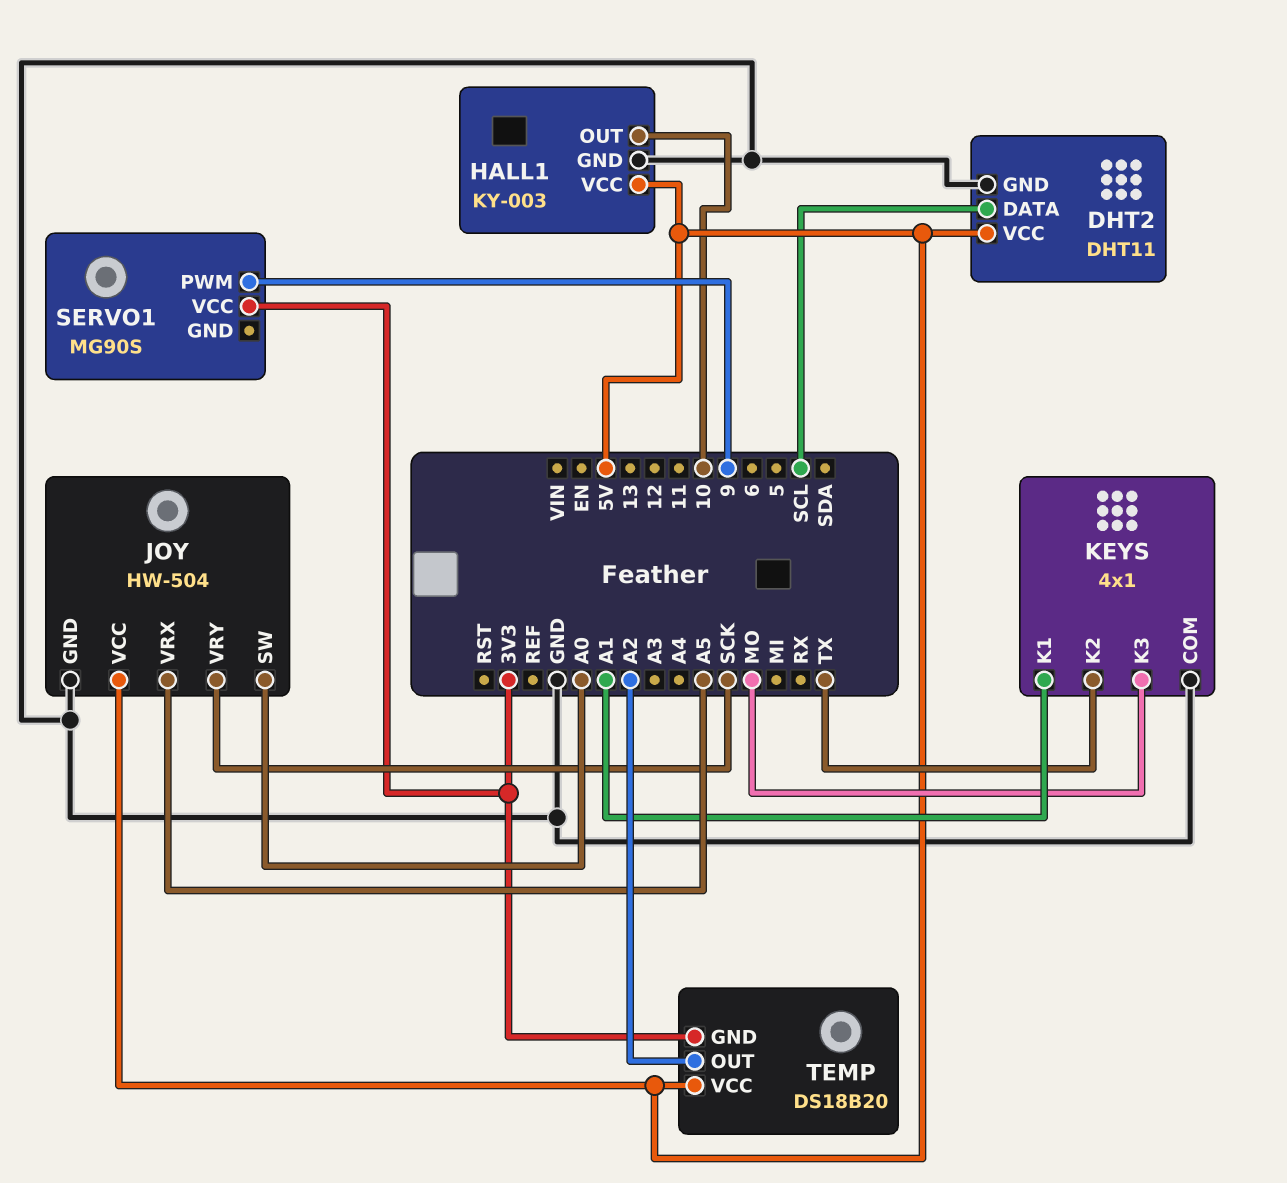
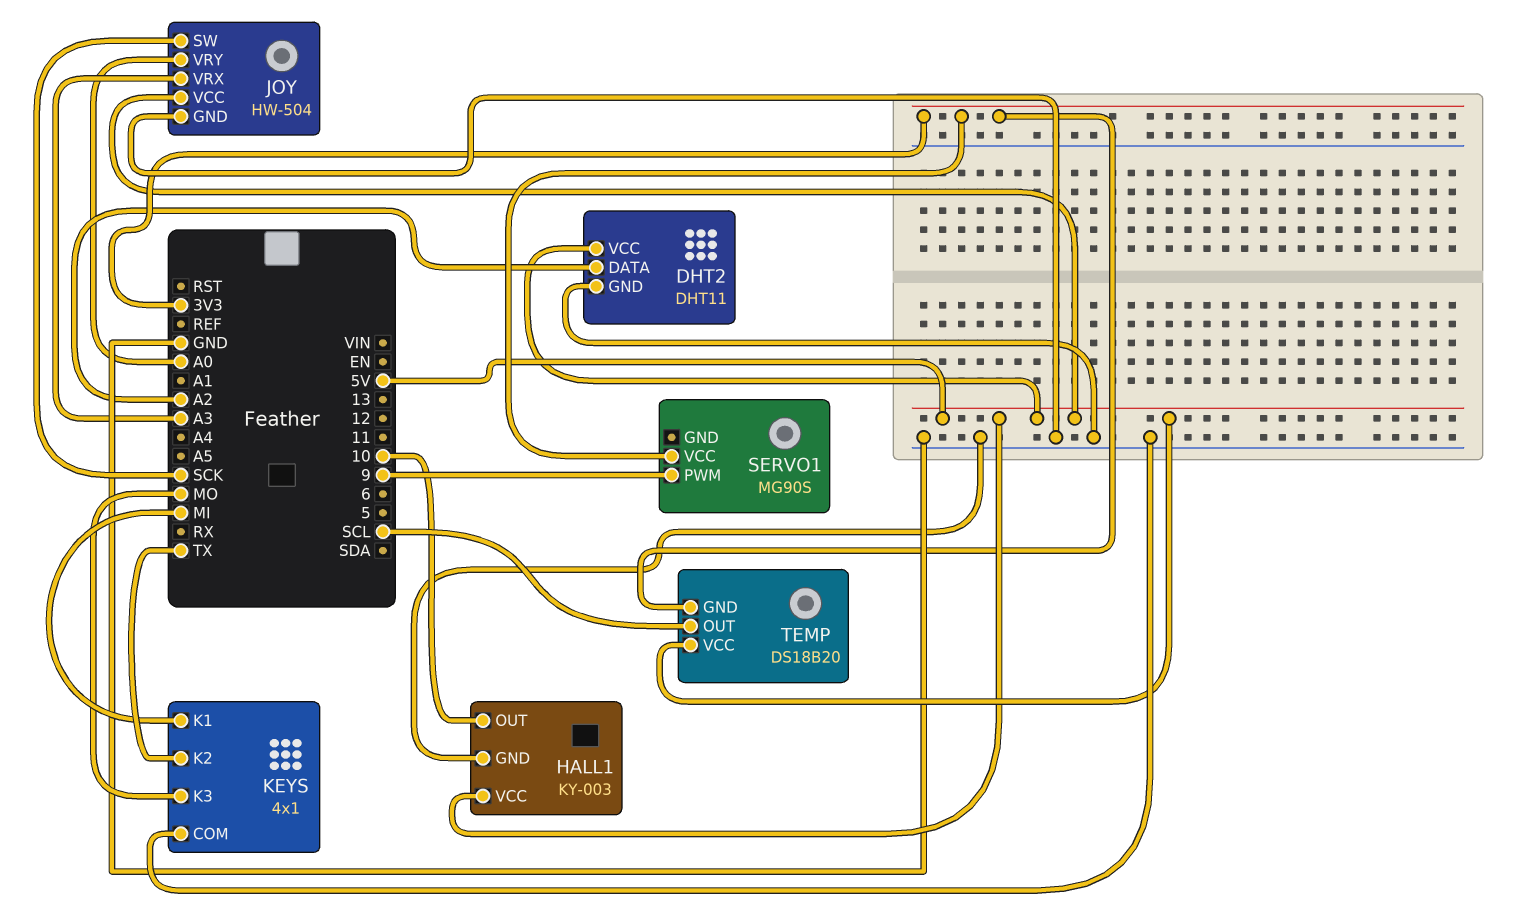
DHT2 pin DATA: SCL -> A2
JOY pin SW: A0 -> SCK
JOY pin VRX: A5 -> A3
JOY pin VRY: SCK -> A0
KEYS pin K1: A1 -> MI
TEMP pin OUT: A2 -> SCL

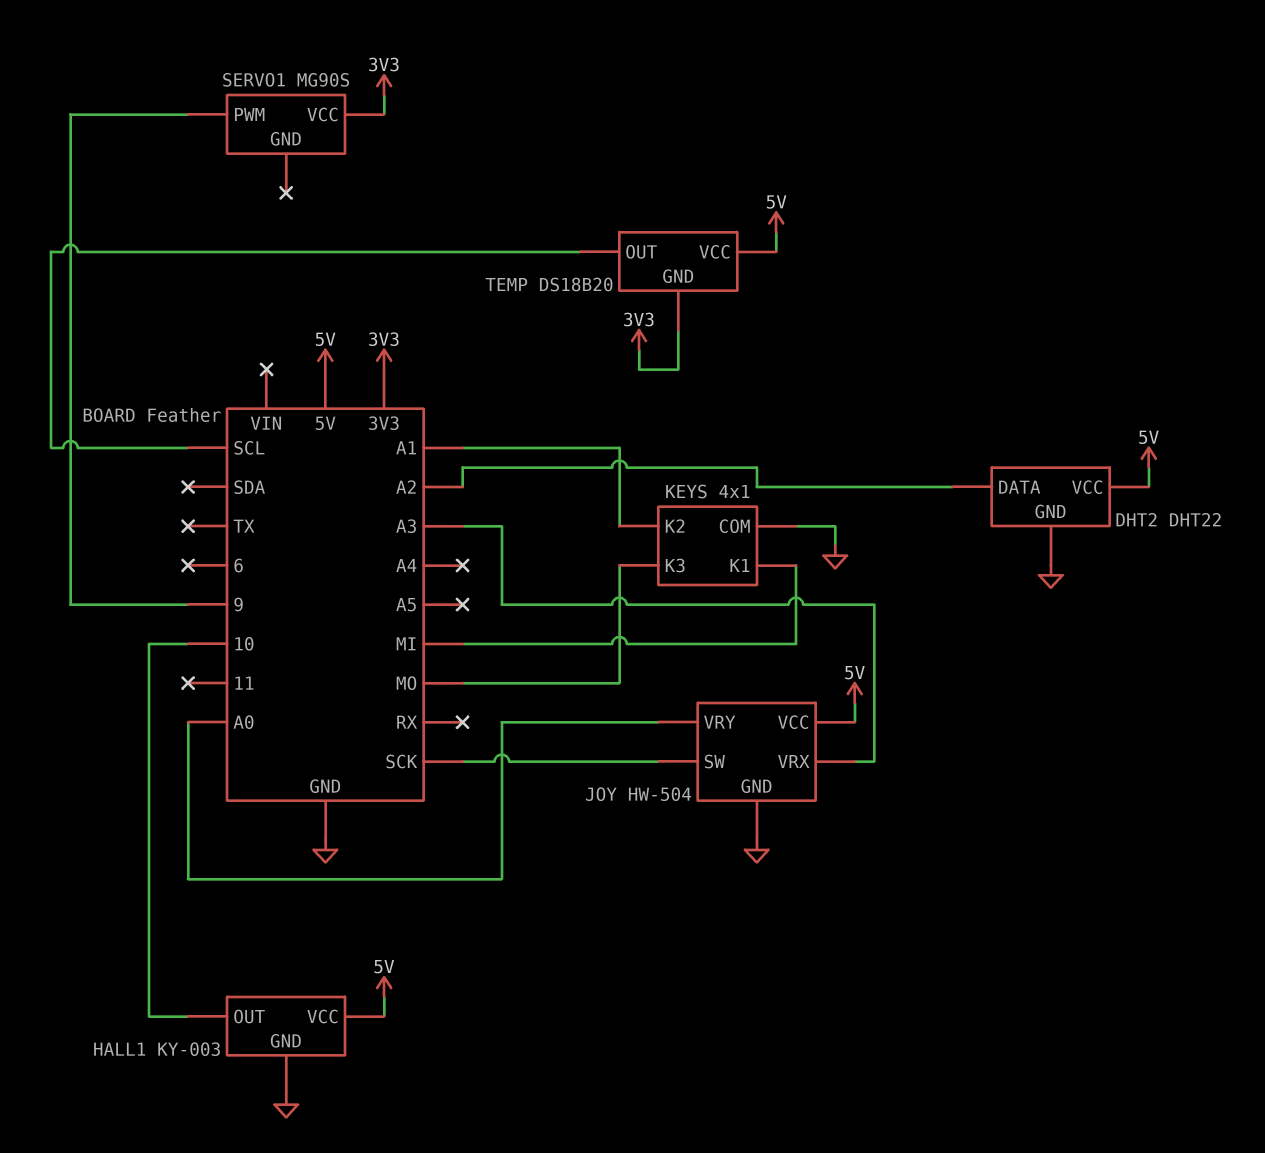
DHT2: DHT11 -> DHT22
KEYS pin K2: TX -> A1

